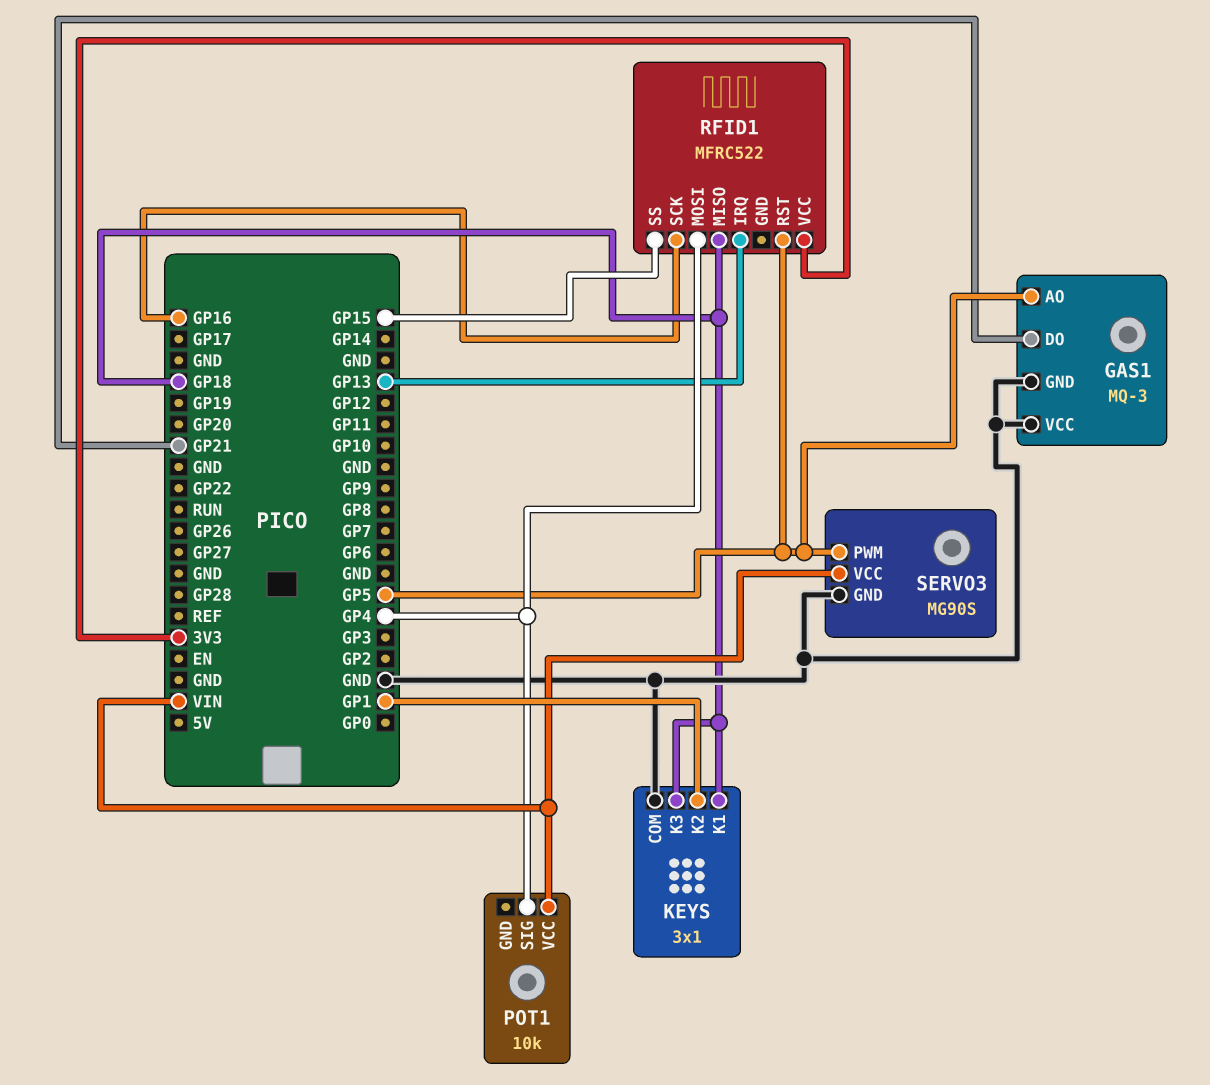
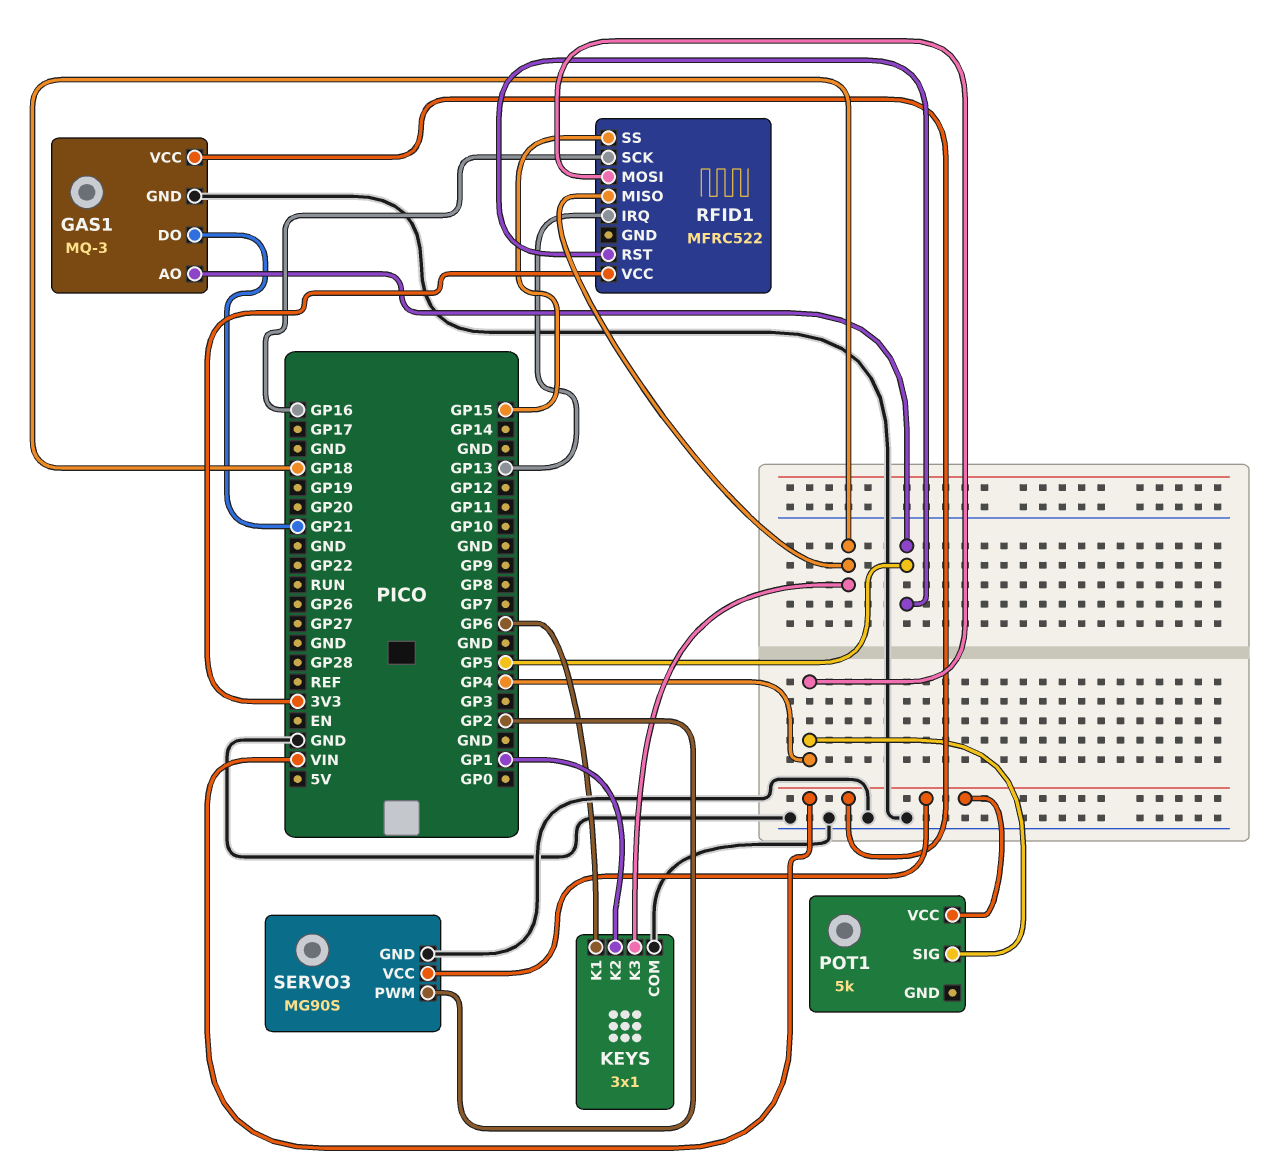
GAS1 pin VCC: GND -> VIN
KEYS pin K1: GP18 -> GP6
POT1: 10k -> 5k
SERVO3 pin PWM: GP5 -> GP2

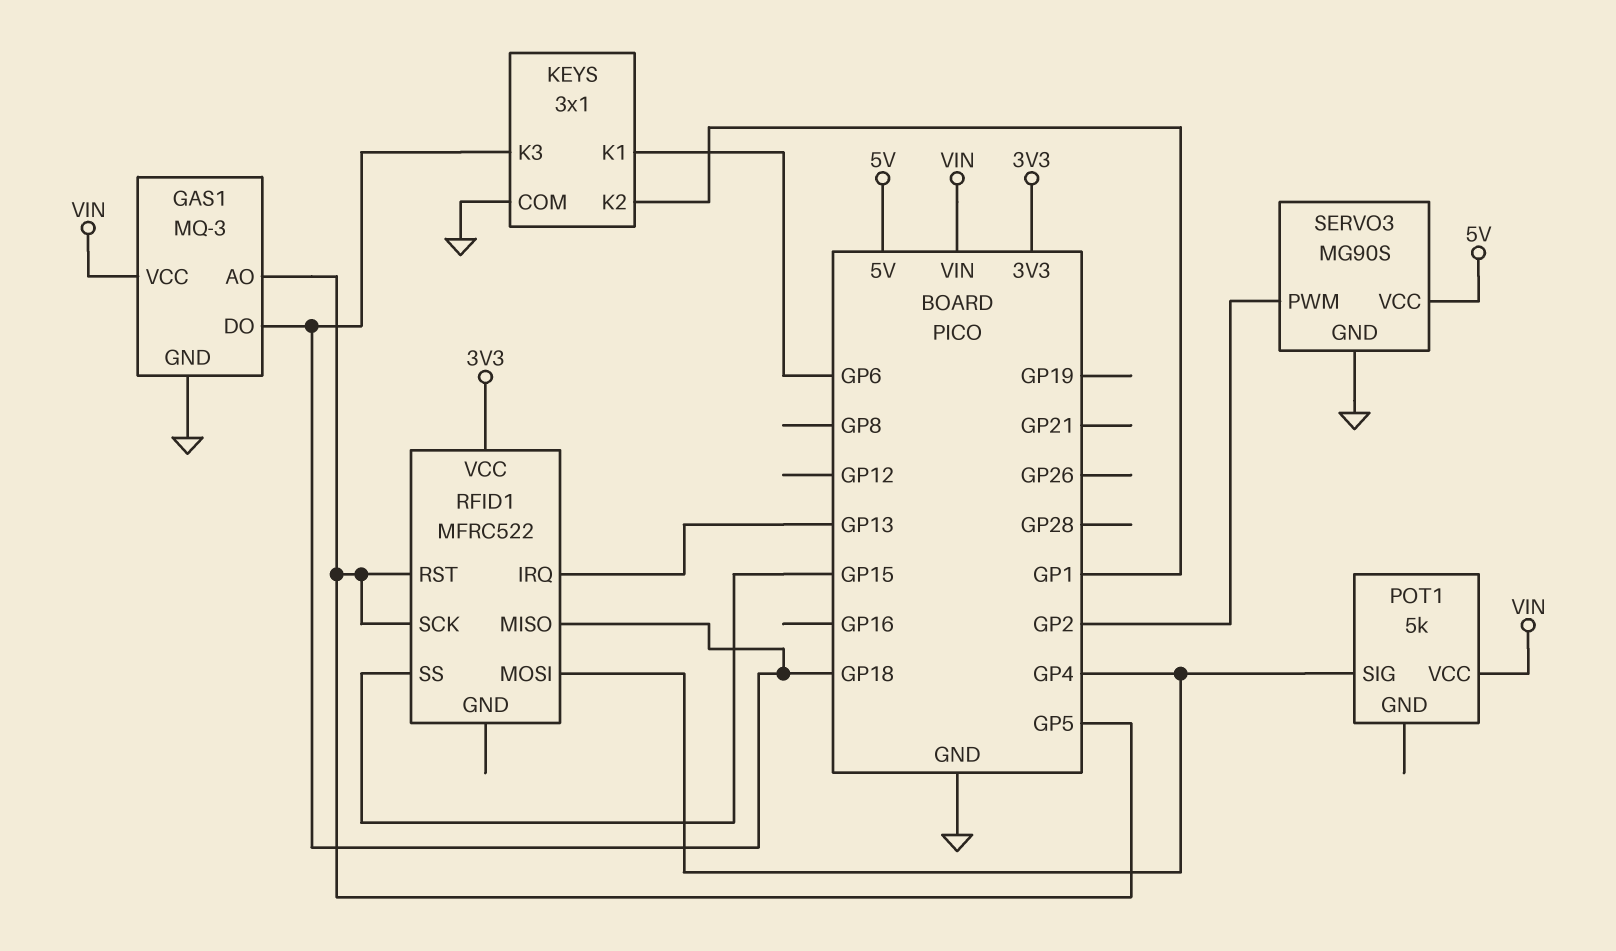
GAS1 pin DO: GP21 -> GP18
RFID1 pin SCK: GP16 -> GP5
SERVO3 pin VCC: VIN -> 5V

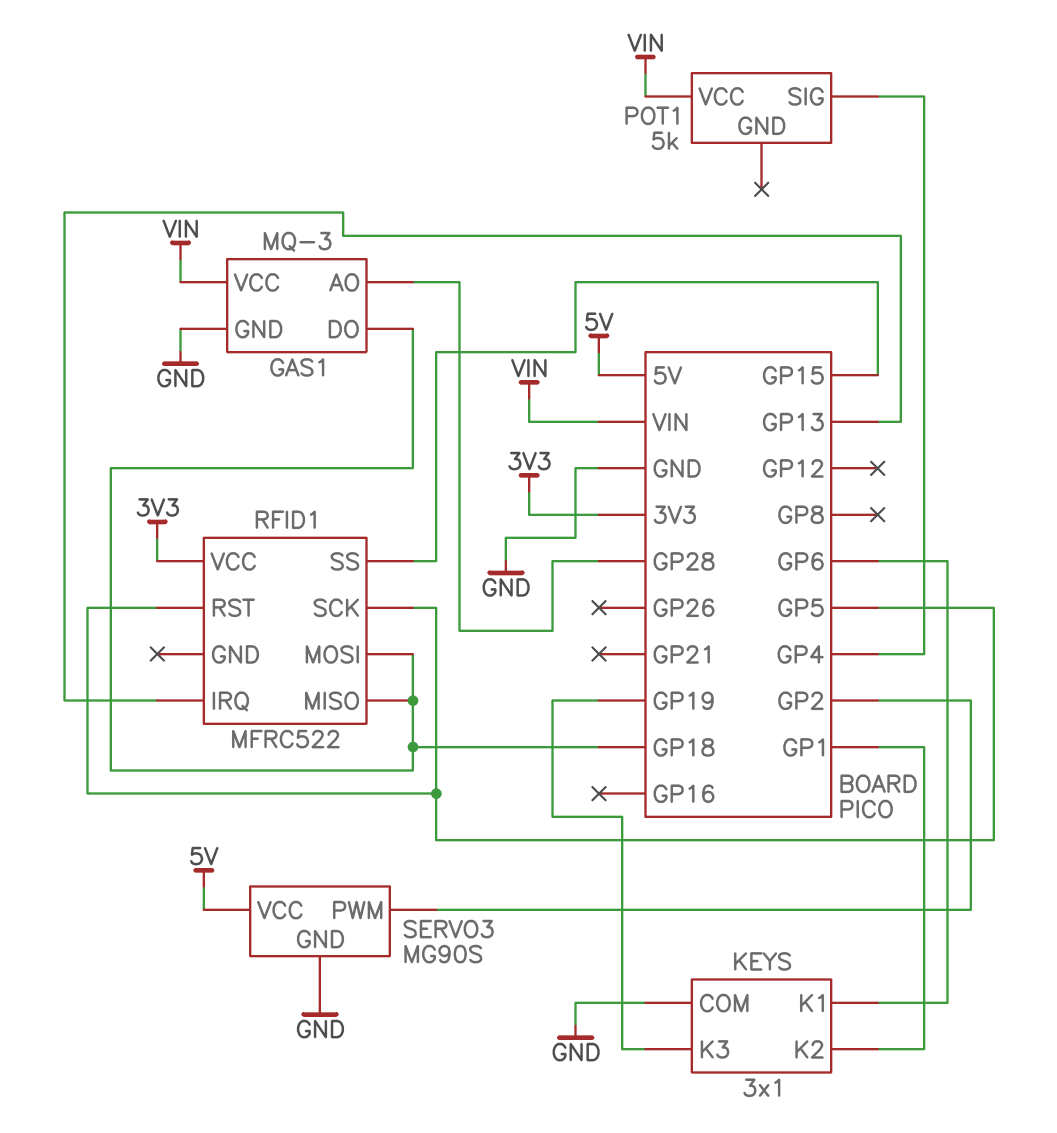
GAS1 pin AO: GP5 -> GP28
KEYS pin K3: GP18 -> GP19
RFID1 pin MOSI: GP4 -> GP18

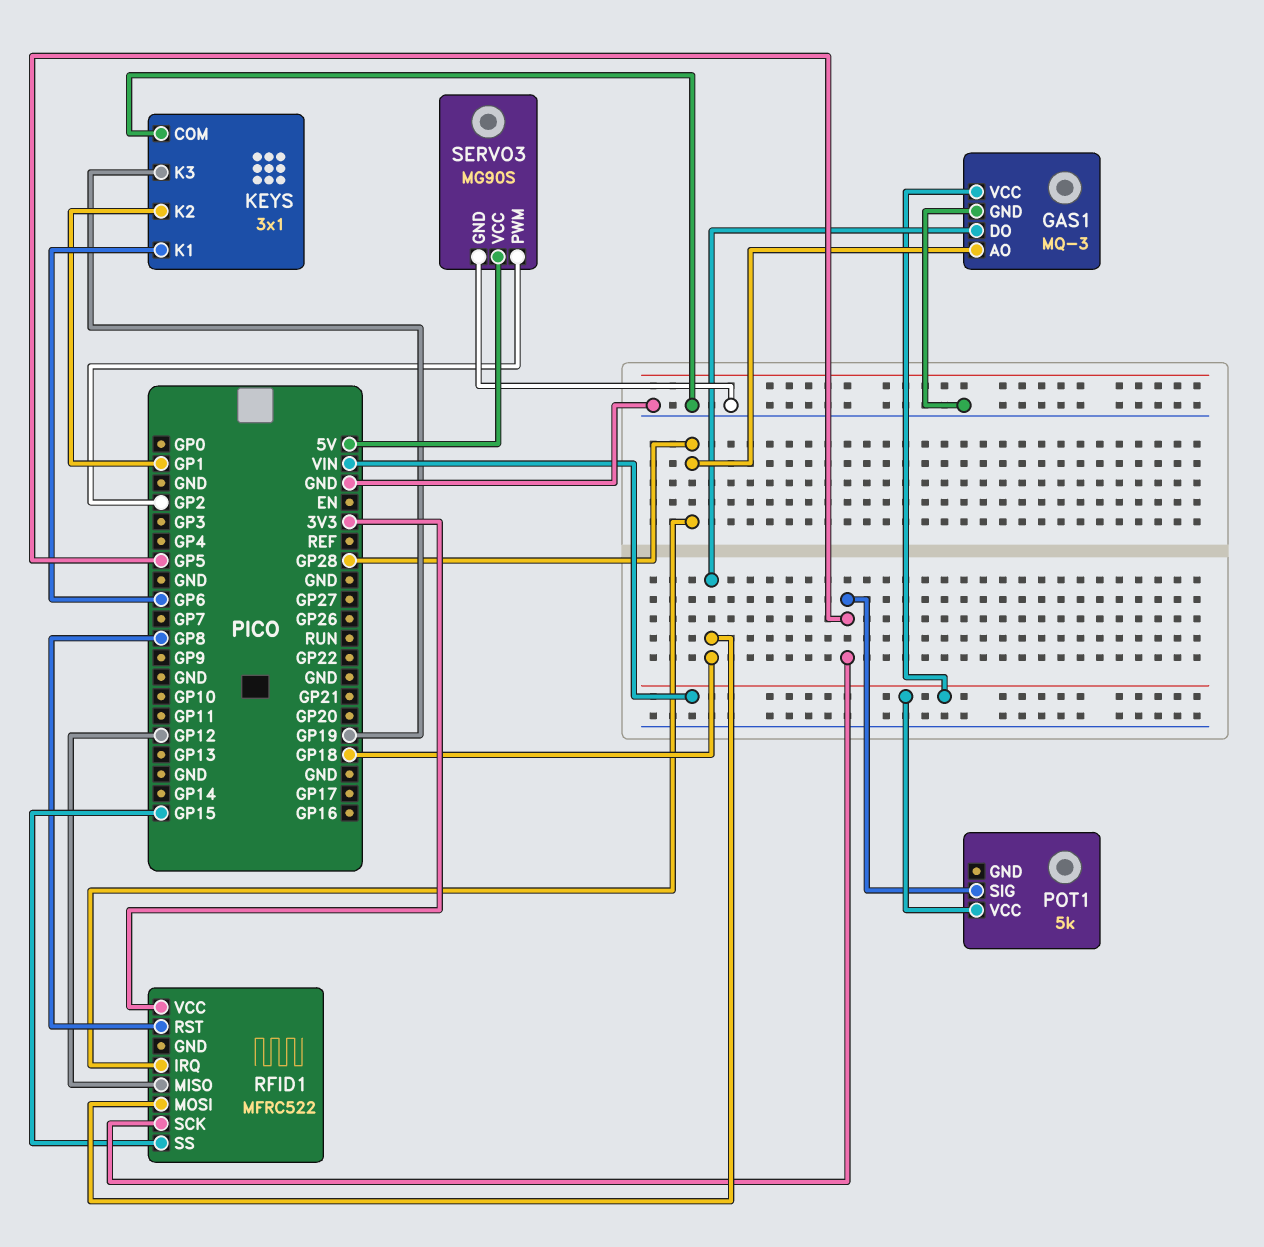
POT1 pin SIG: GP4 -> GP5
RFID1 pin IRQ: GP13 -> GP28
RFID1 pin MISO: GP18 -> GP12
RFID1 pin RST: GP5 -> GP8

